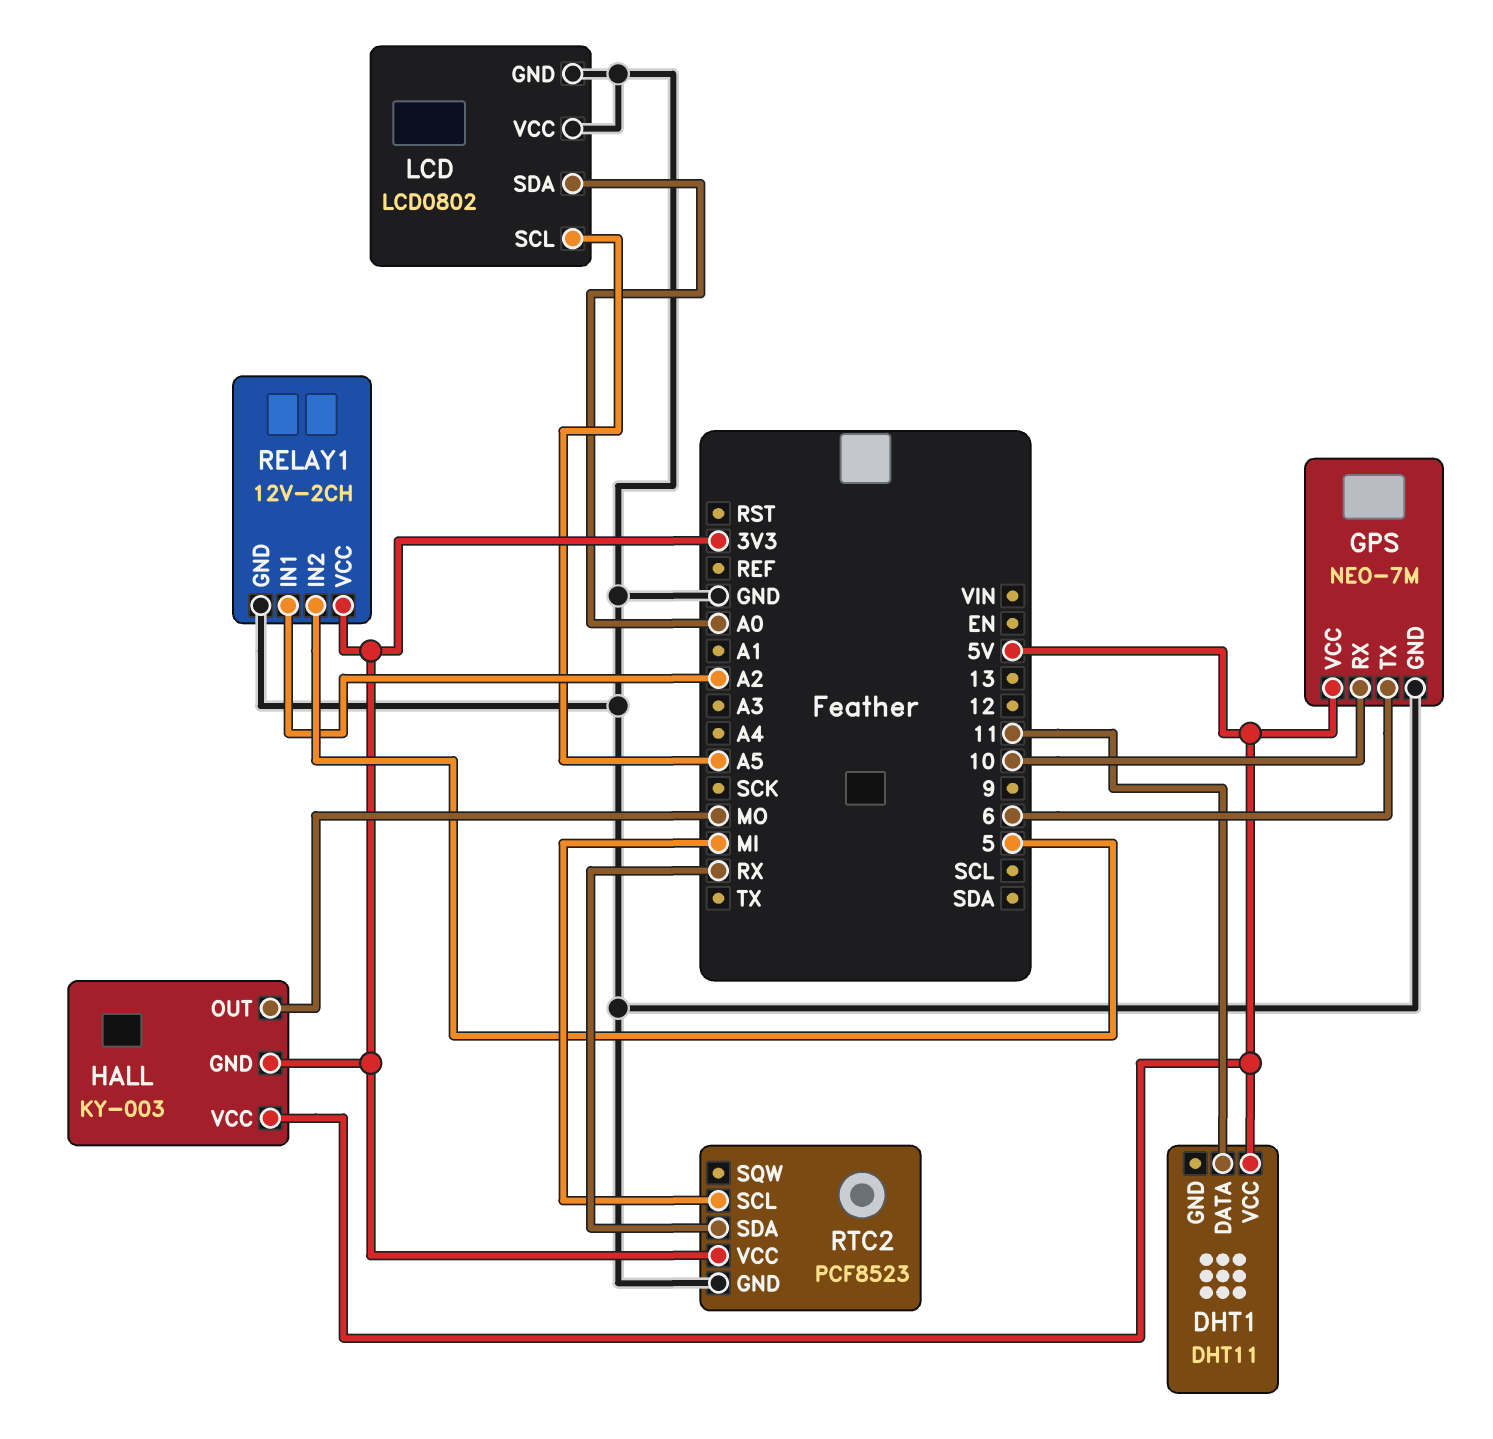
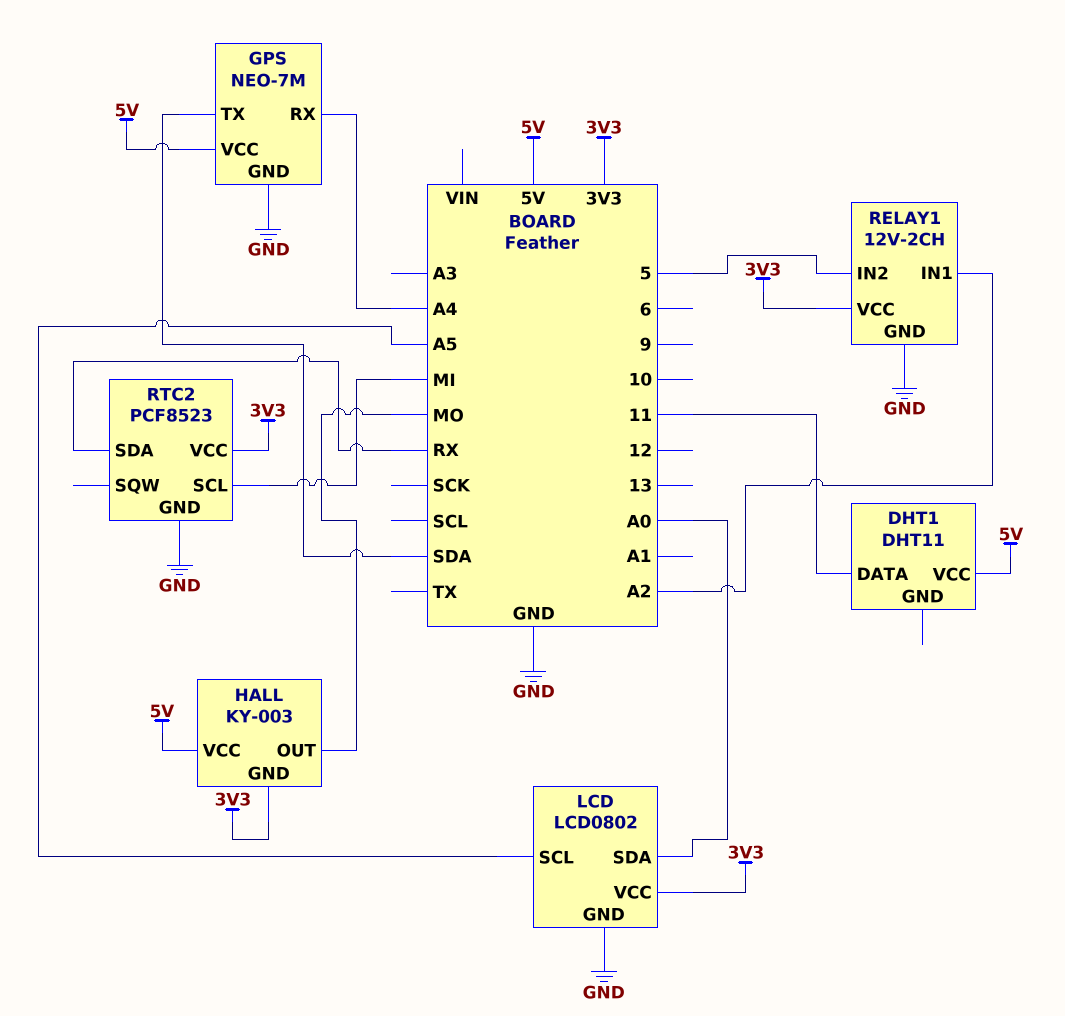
GPS pin RX: 10 -> A4
GPS pin TX: 6 -> SDA
LCD pin VCC: GND -> 3V3

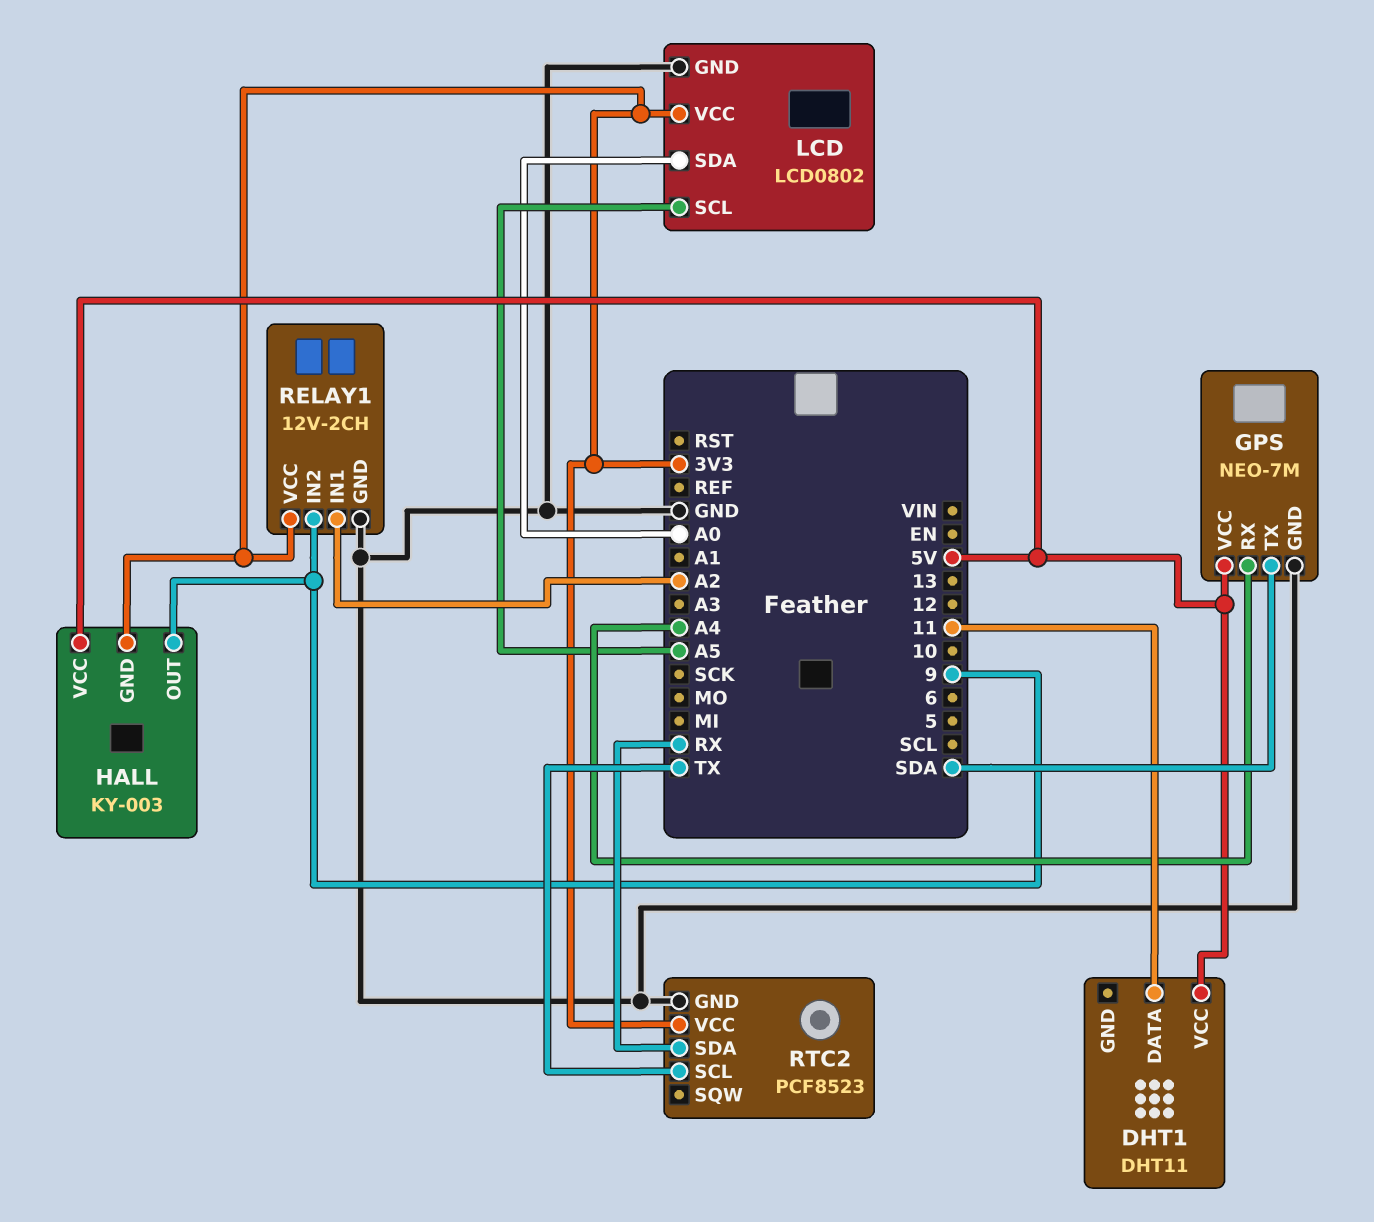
HALL pin OUT: MO -> 9
RELAY1 pin IN2: 5 -> 9
RTC2 pin SCL: MI -> TX

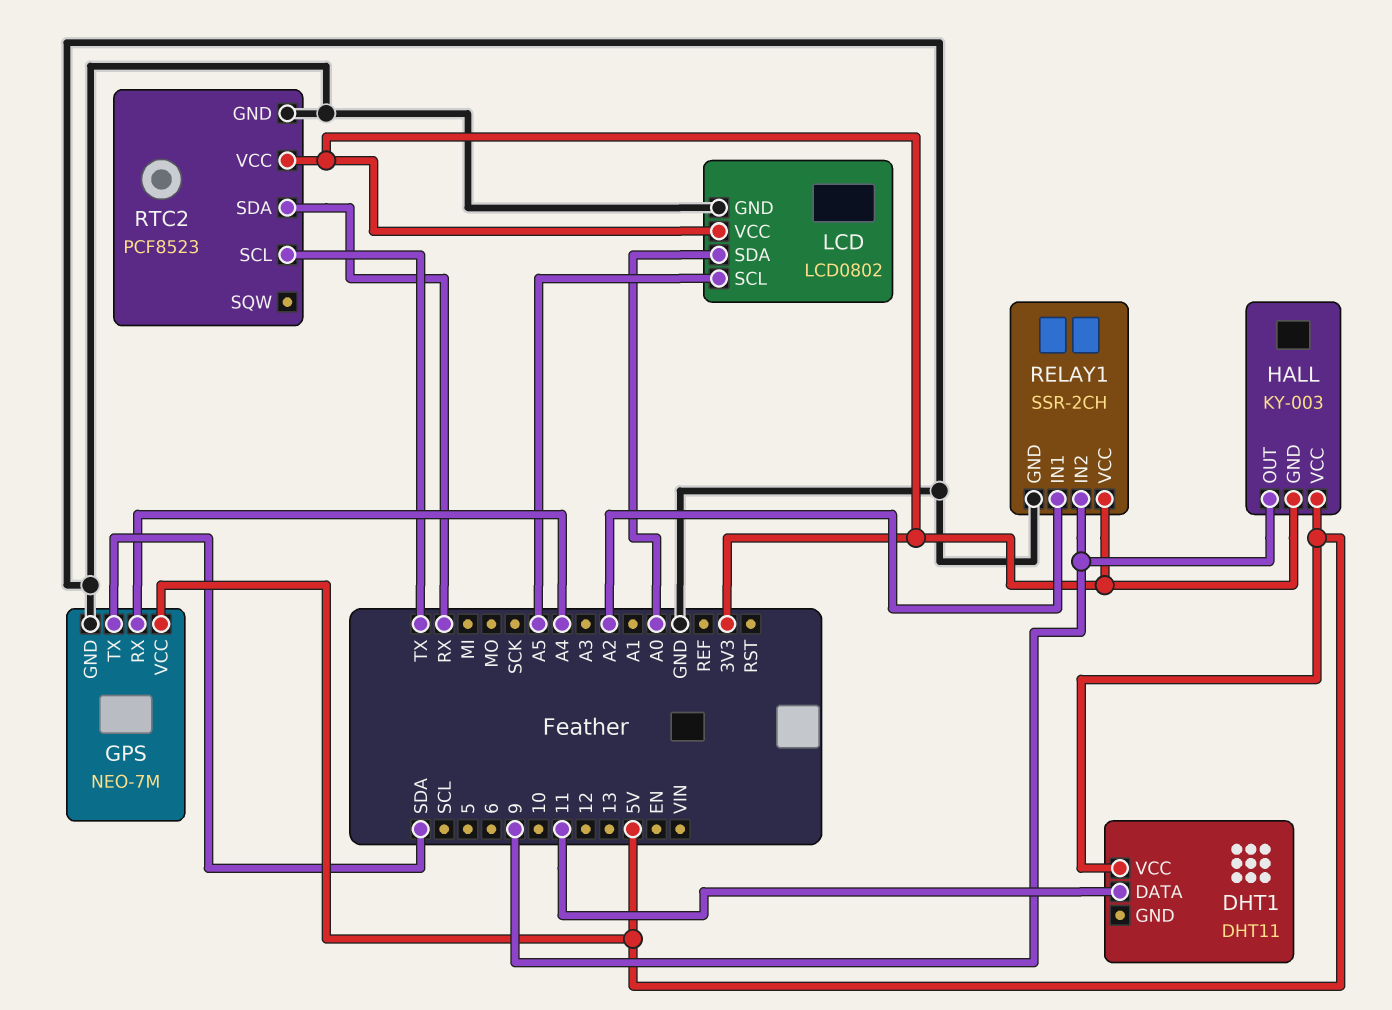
RELAY1: 12V-2CH -> SSR-2CH

